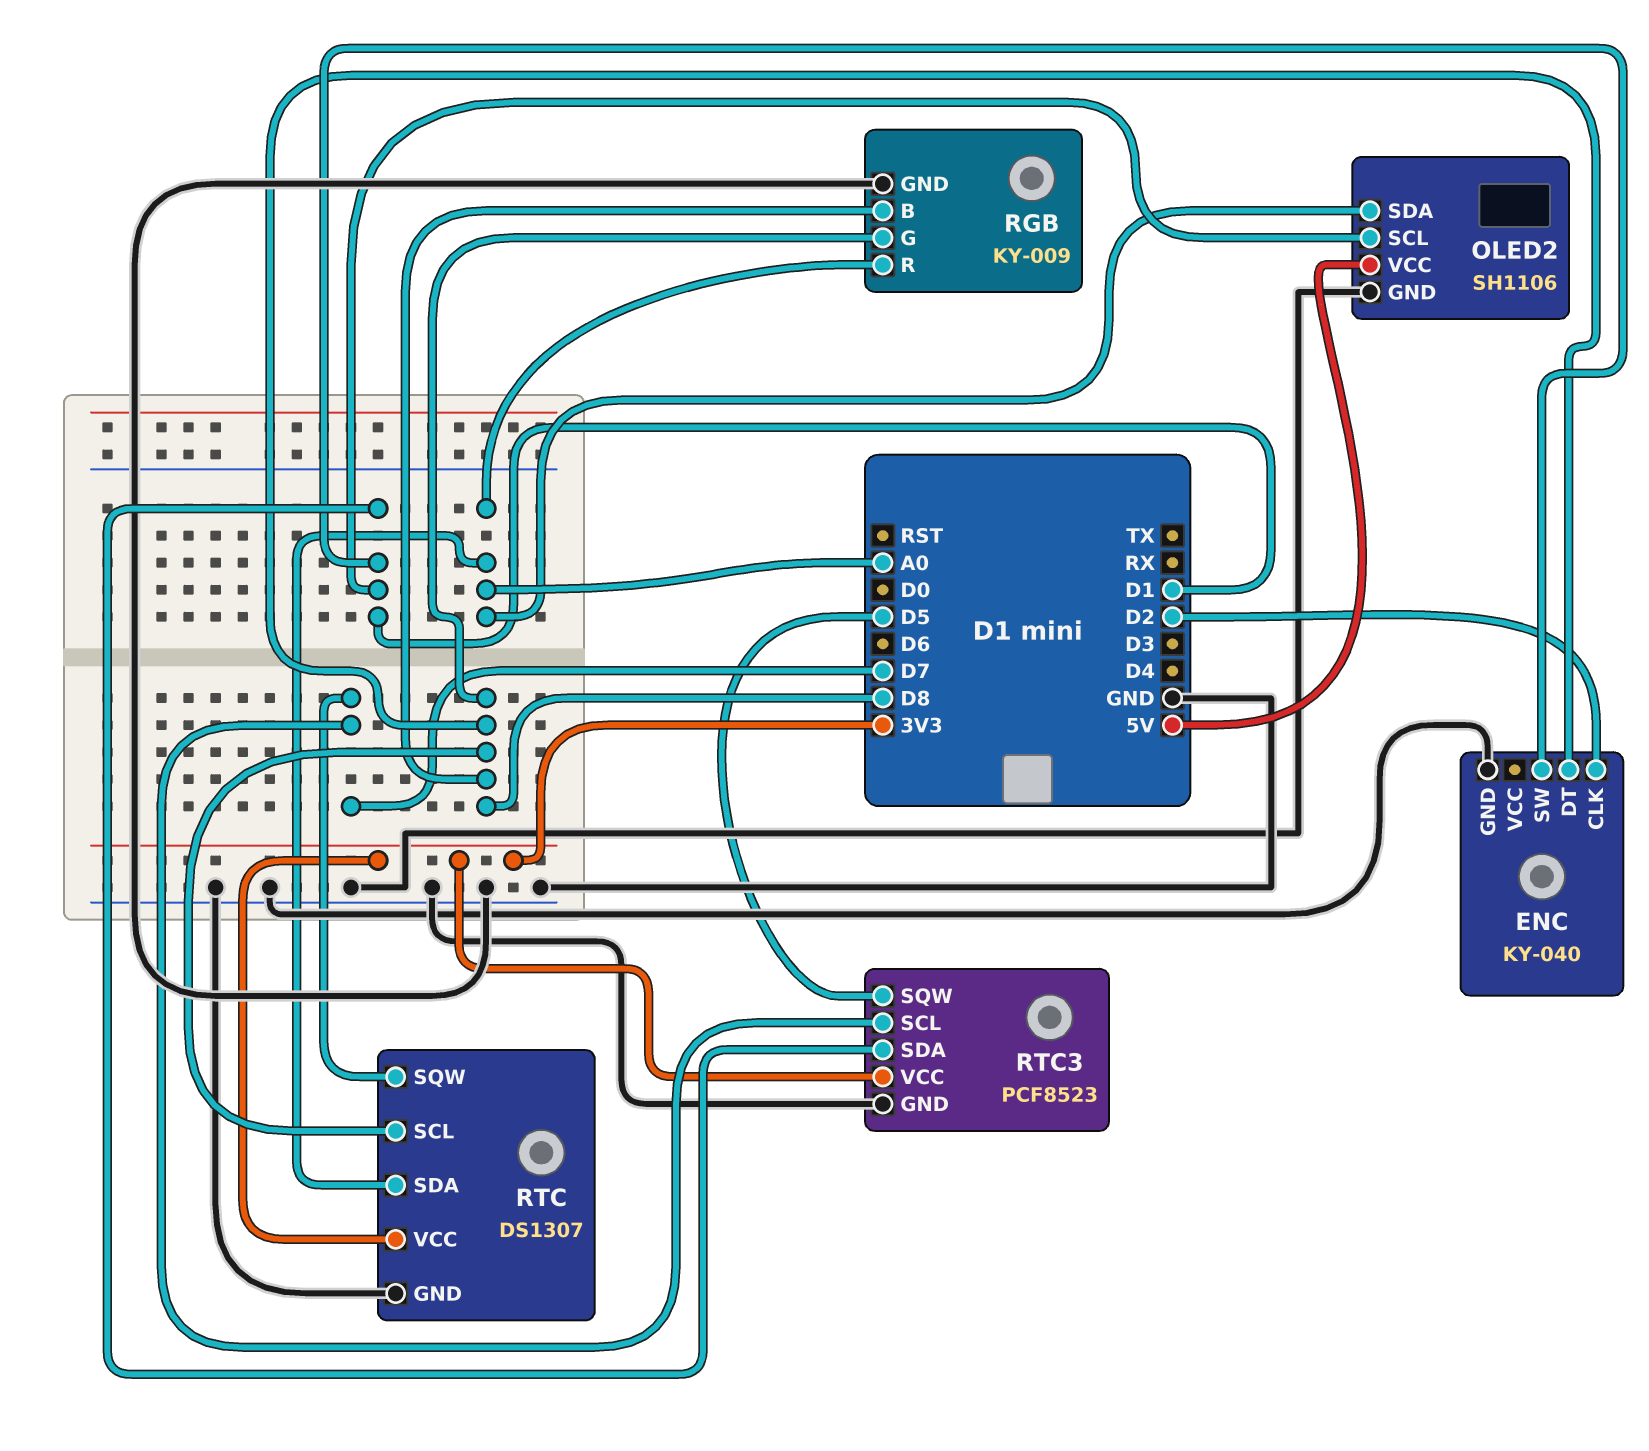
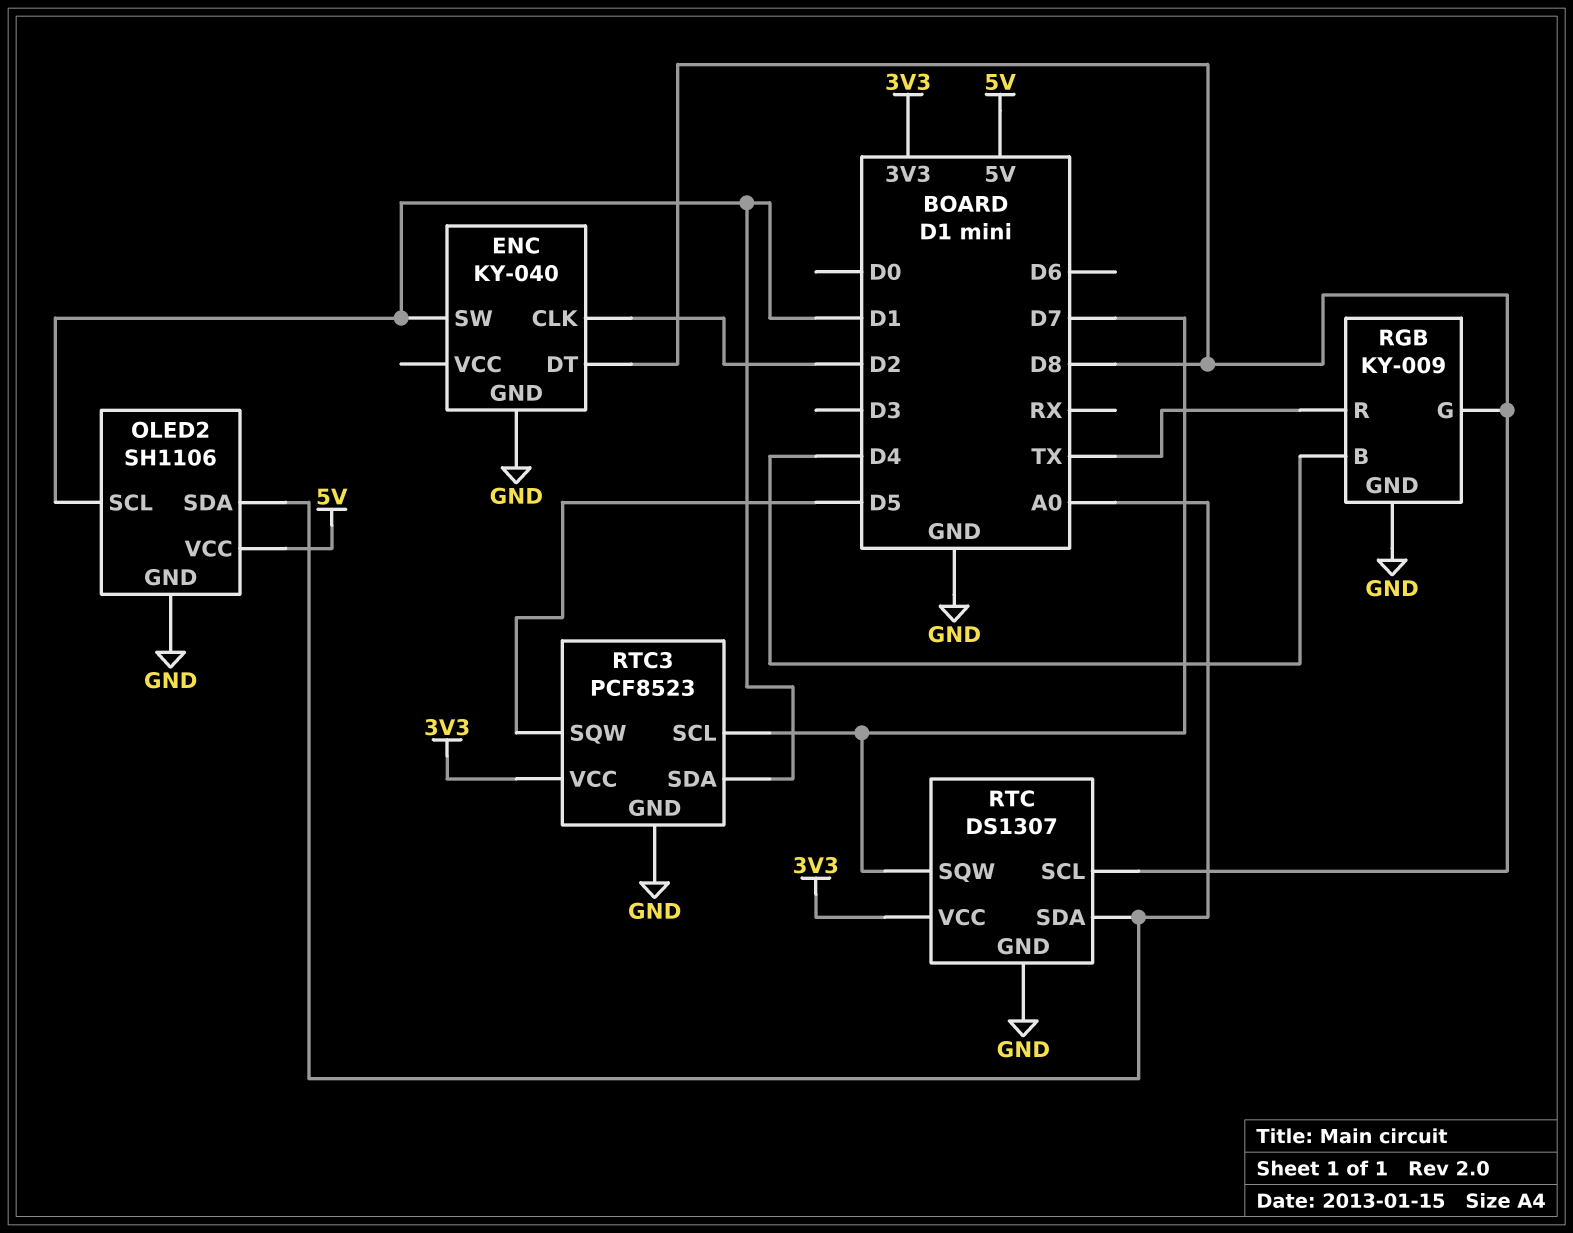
RGB pin B: D8 -> D4
RGB pin R: A0 -> TX

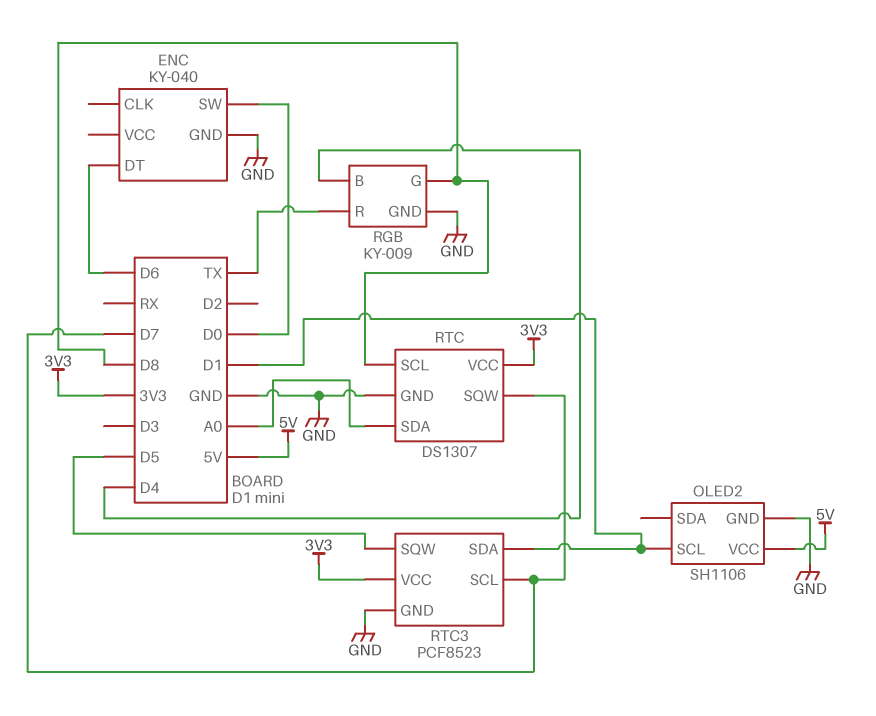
ENC pin CLK: D2 -> none
ENC pin DT: D8 -> D6
ENC pin SW: D1 -> D0
OLED2 pin SDA: A0 -> none

